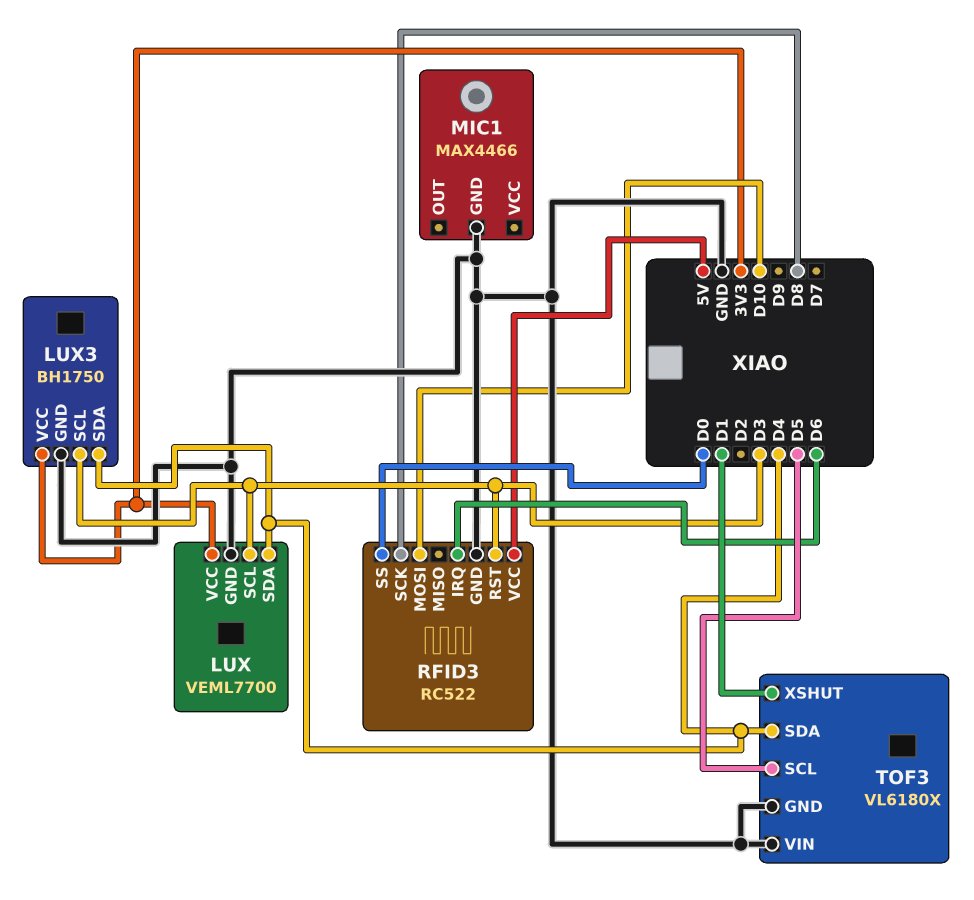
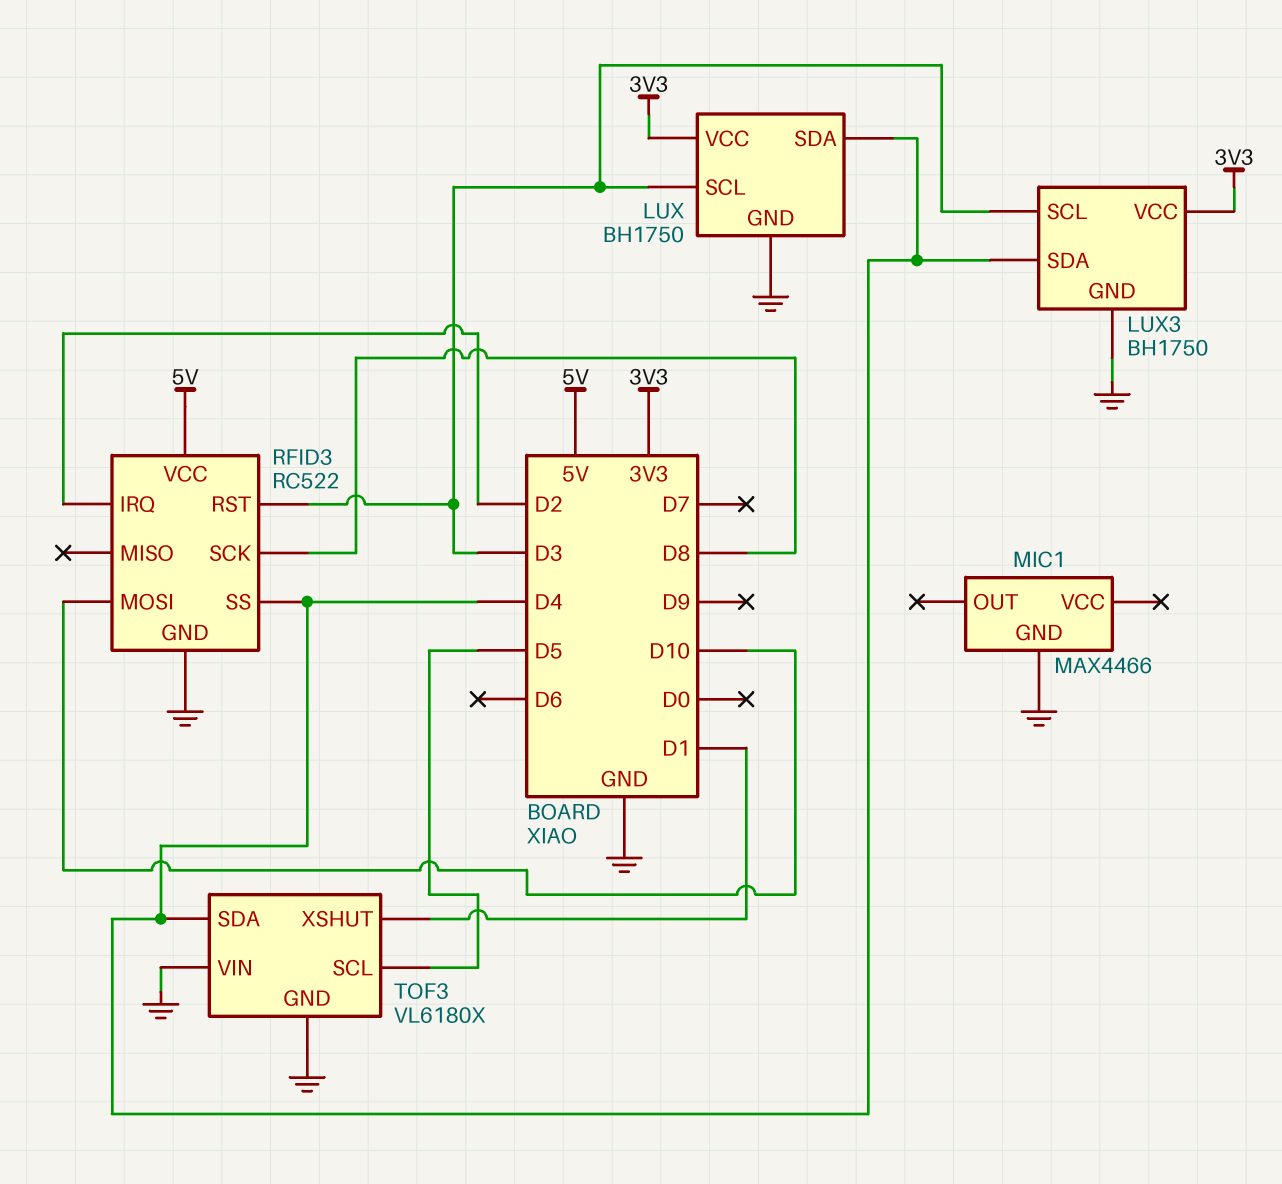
LUX: VEML7700 -> BH1750
RFID3 pin IRQ: D6 -> D2
RFID3 pin SS: D0 -> D4

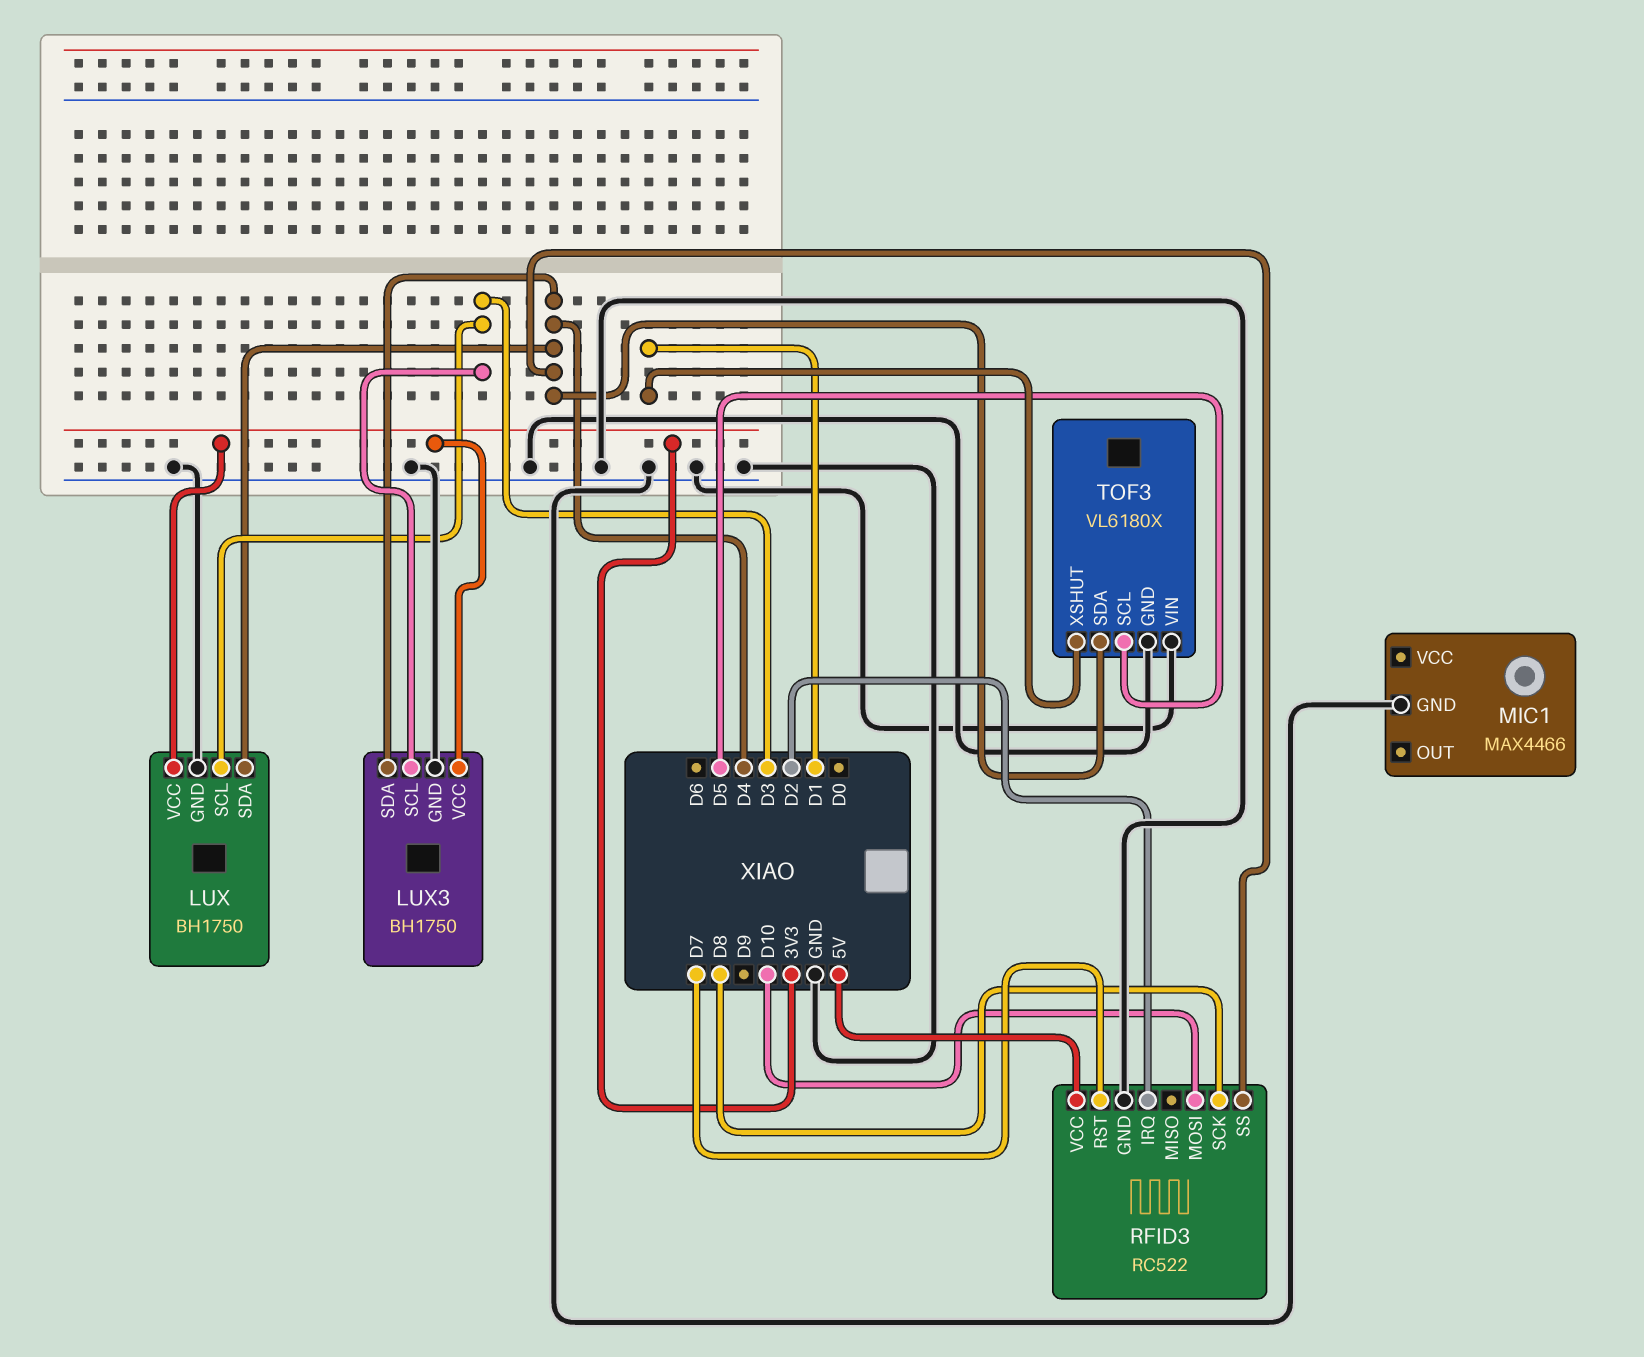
RFID3 pin RST: D3 -> D7

